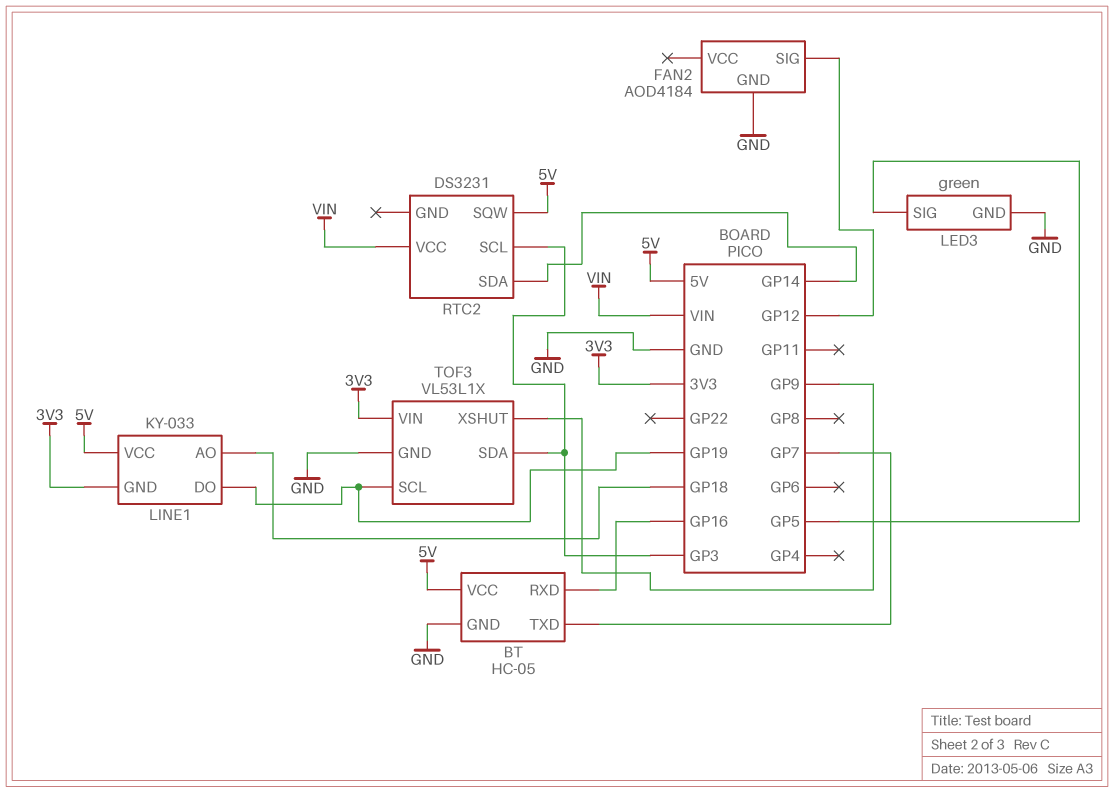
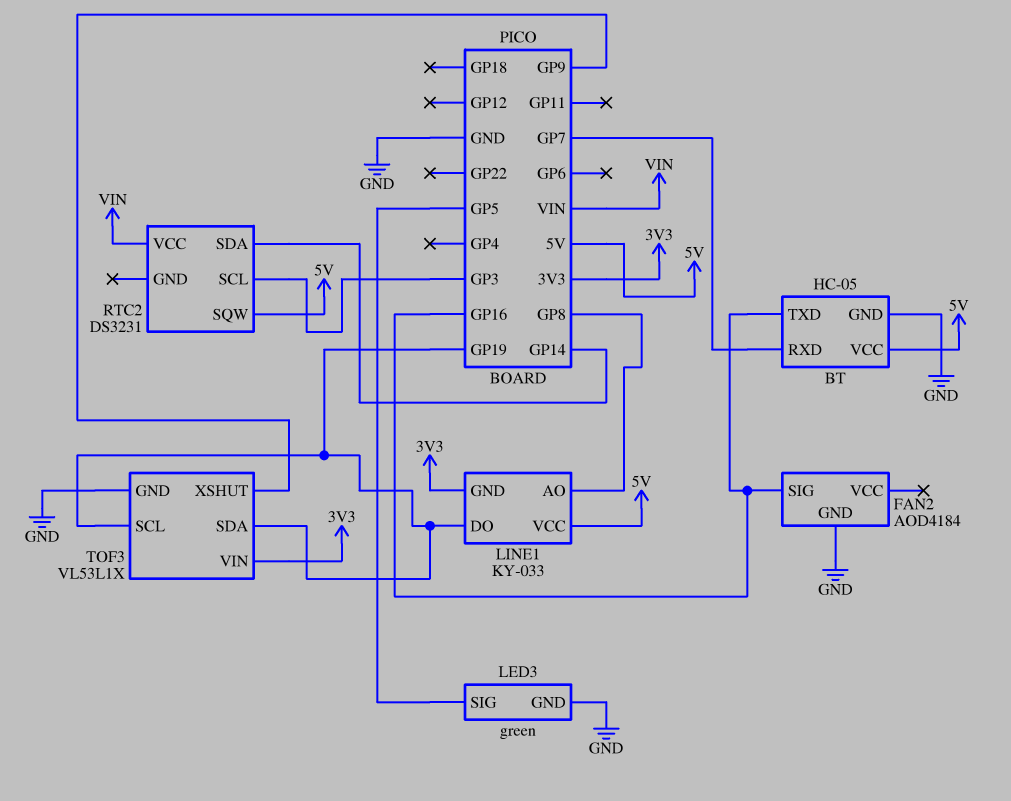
BT pin RXD: GP16 -> GP7
BT pin TXD: GP7 -> GP16
FAN2 pin SIG: GP12 -> GP16
LINE1 pin AO: GP18 -> GP8
TOF3 pin SDA: GP3 -> GP19

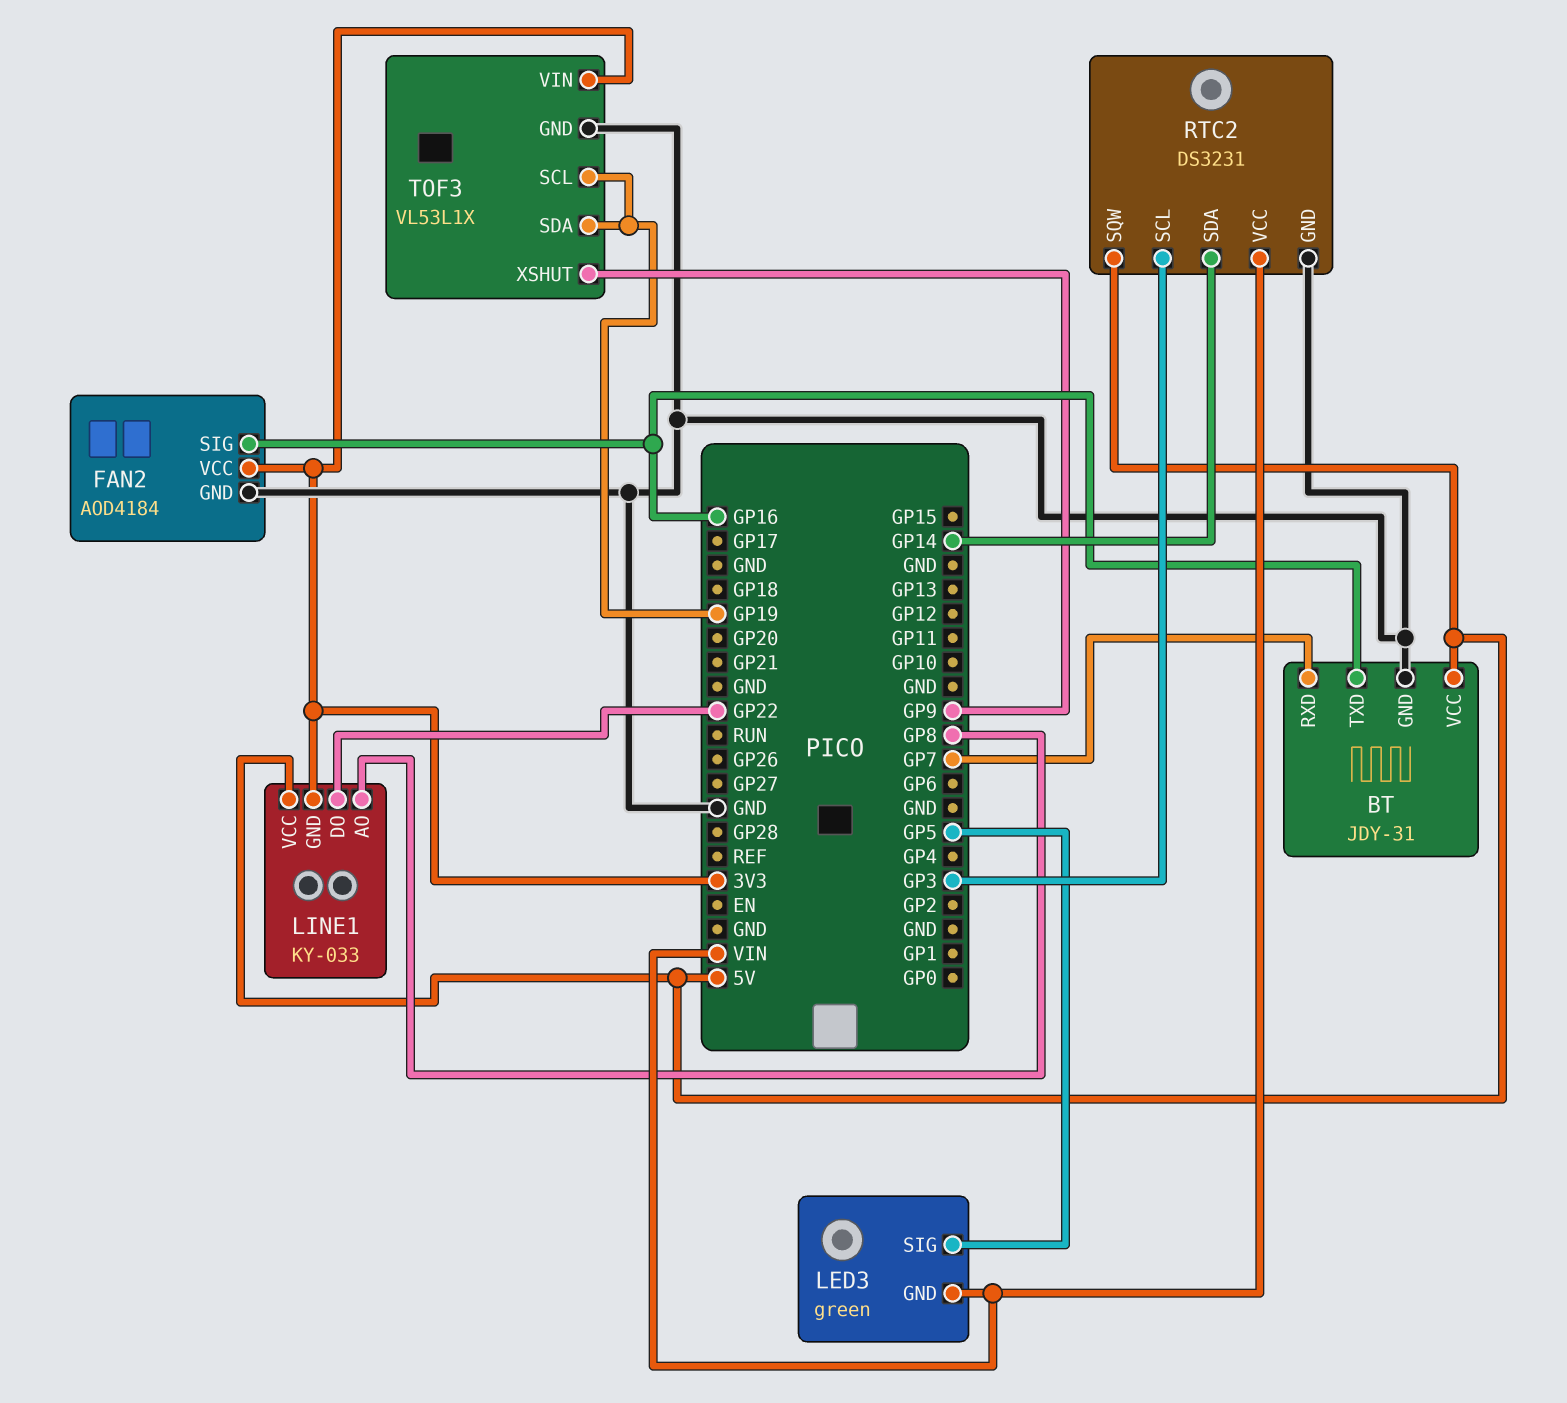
BT: HC-05 -> JDY-31
FAN2 pin VCC: none -> 3V3
LED3 pin GND: GND -> VIN
LINE1 pin DO: GP19 -> GP22
RTC2 pin GND: none -> GND

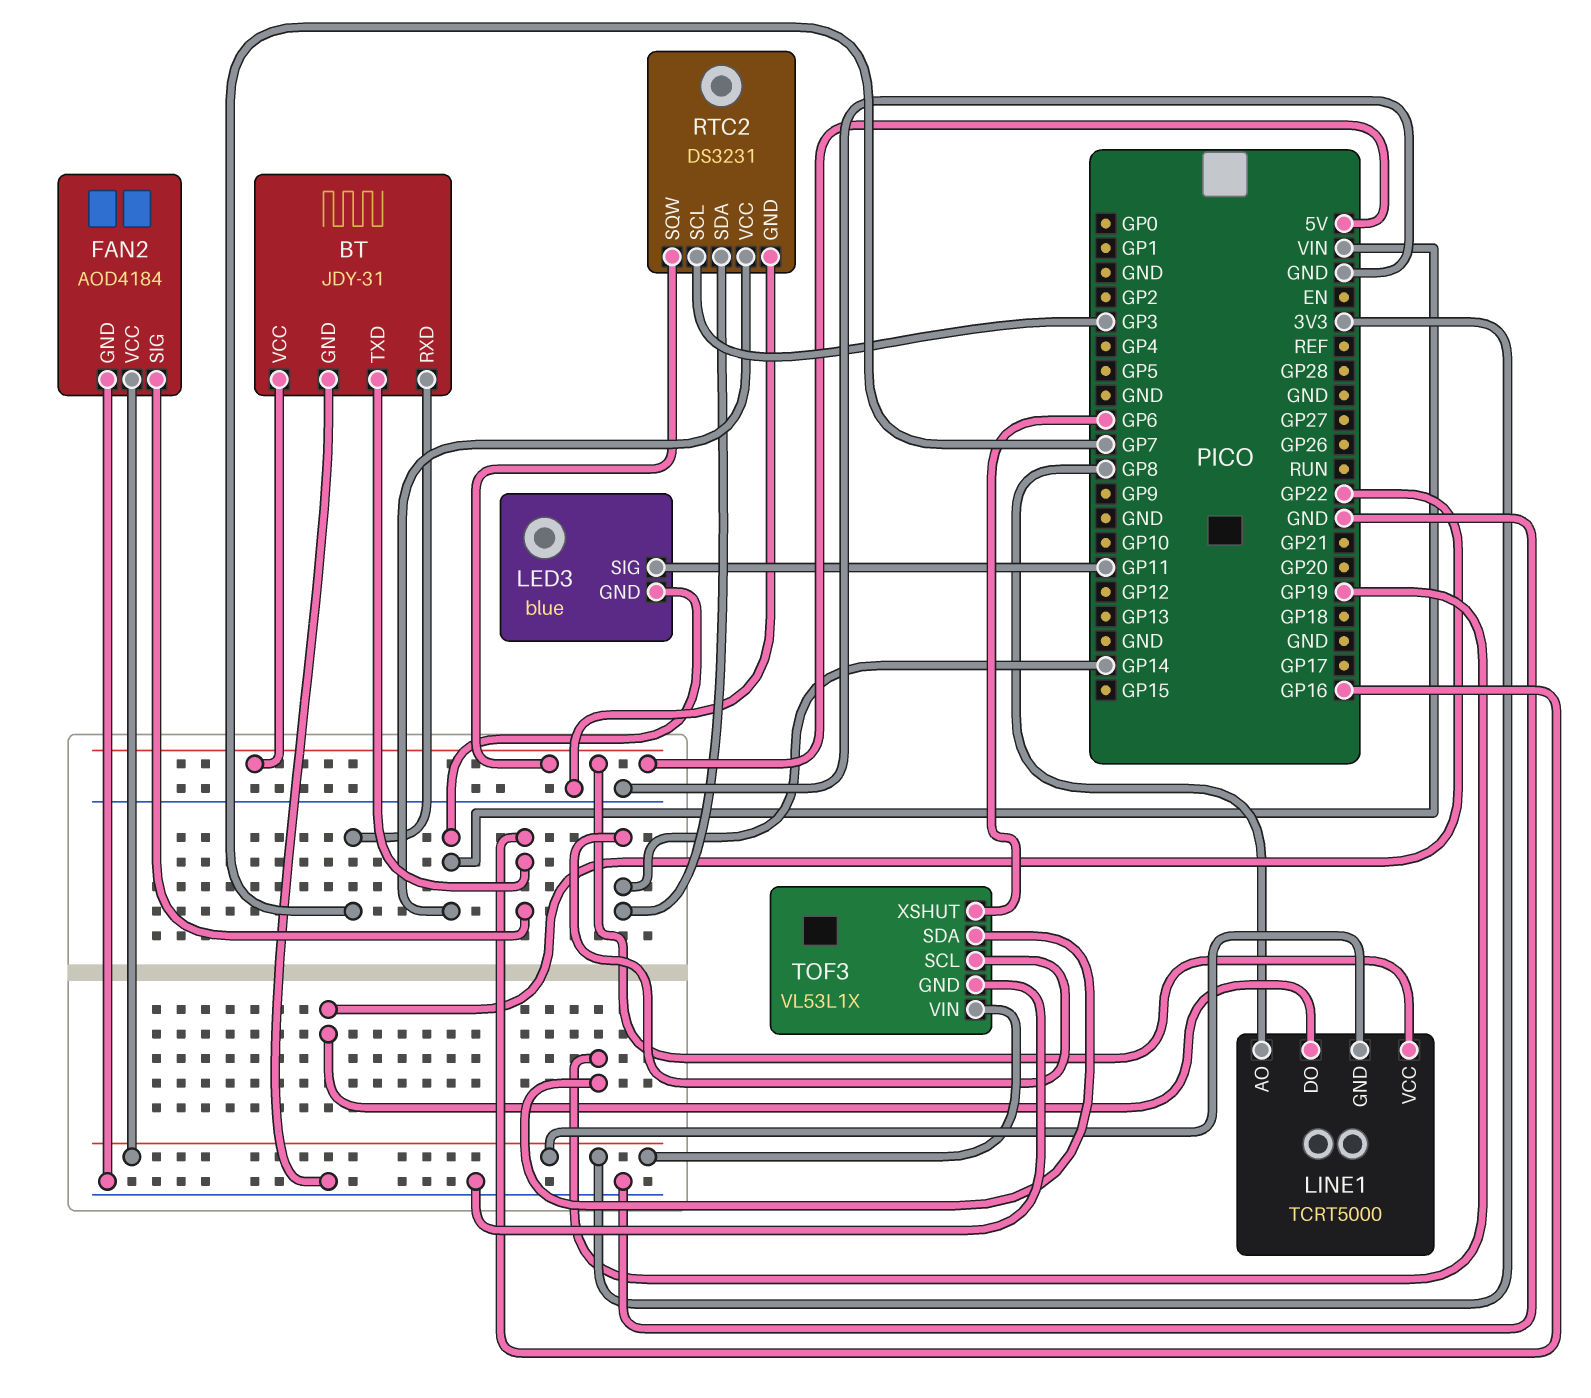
LED3: green -> blue
LED3 pin SIG: GP5 -> GP11
LINE1: KY-033 -> TCRT5000
TOF3 pin SCL: GP19 -> GP14
TOF3 pin XSHUT: GP9 -> GP6

